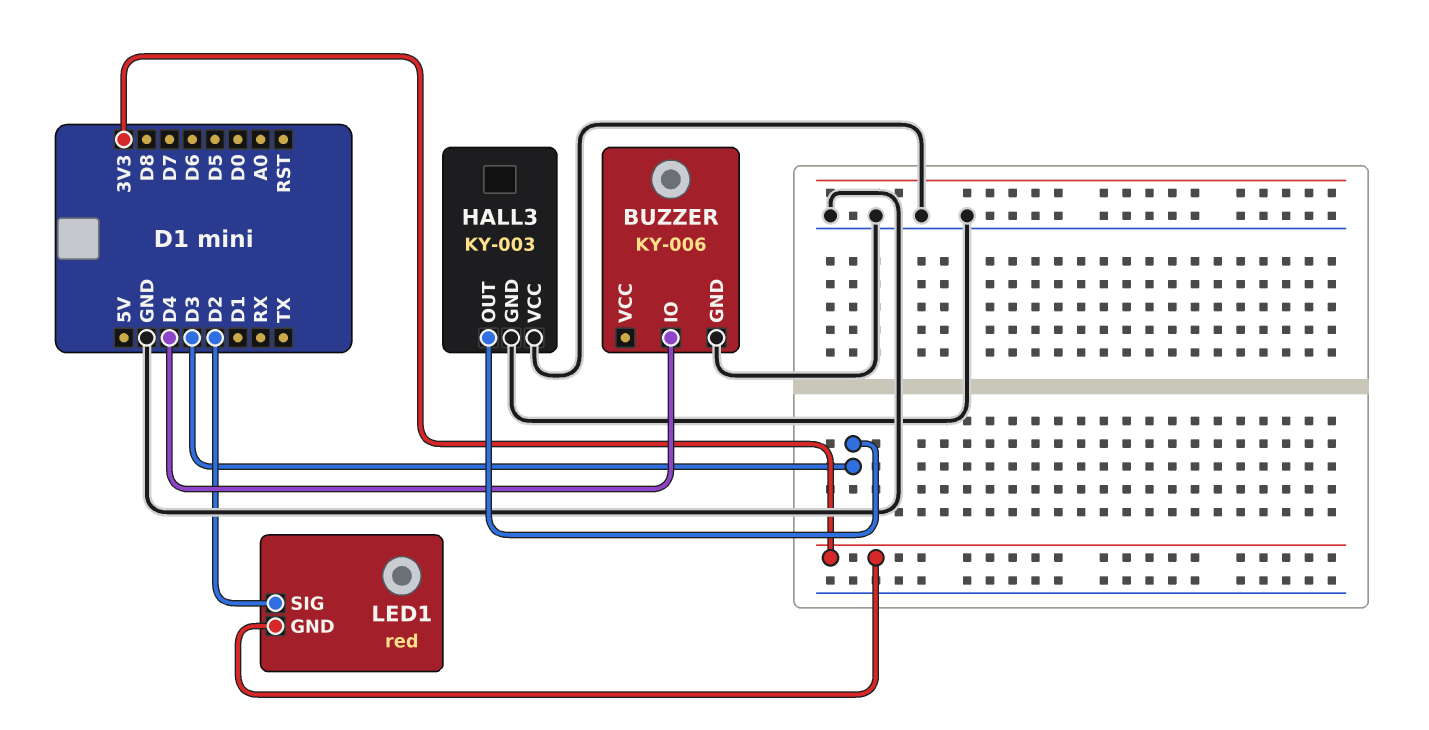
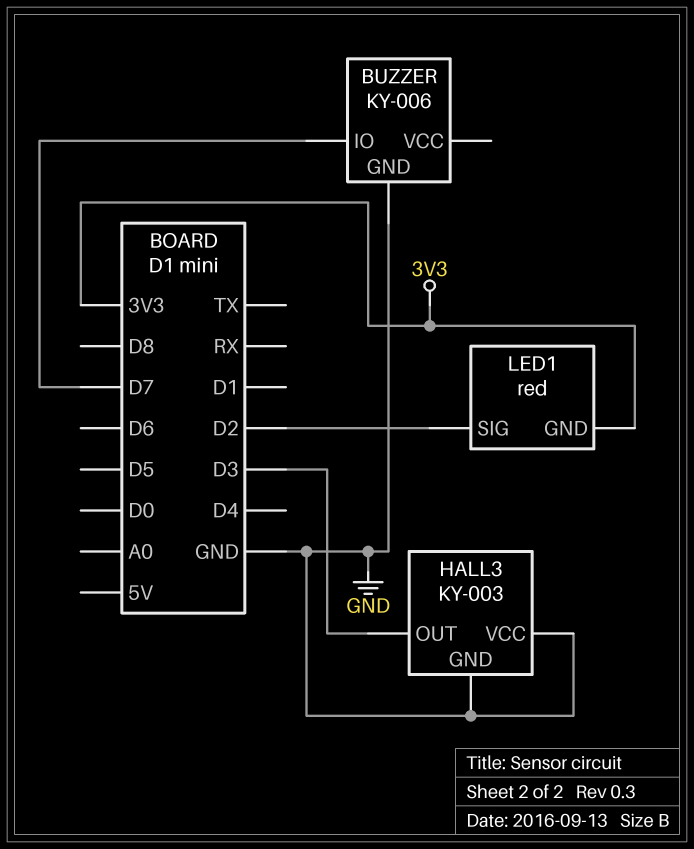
BUZZER pin IO: D4 -> D7

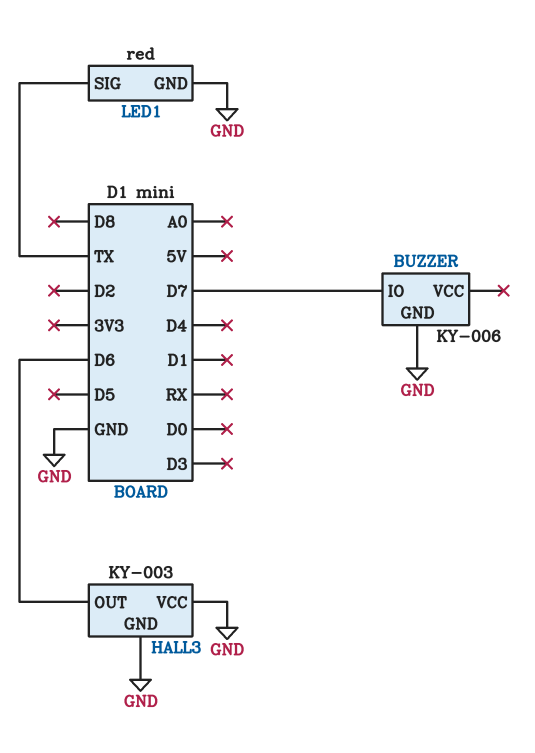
HALL3 pin OUT: D3 -> D6
LED1 pin GND: 3V3 -> GND
LED1 pin SIG: D2 -> TX

